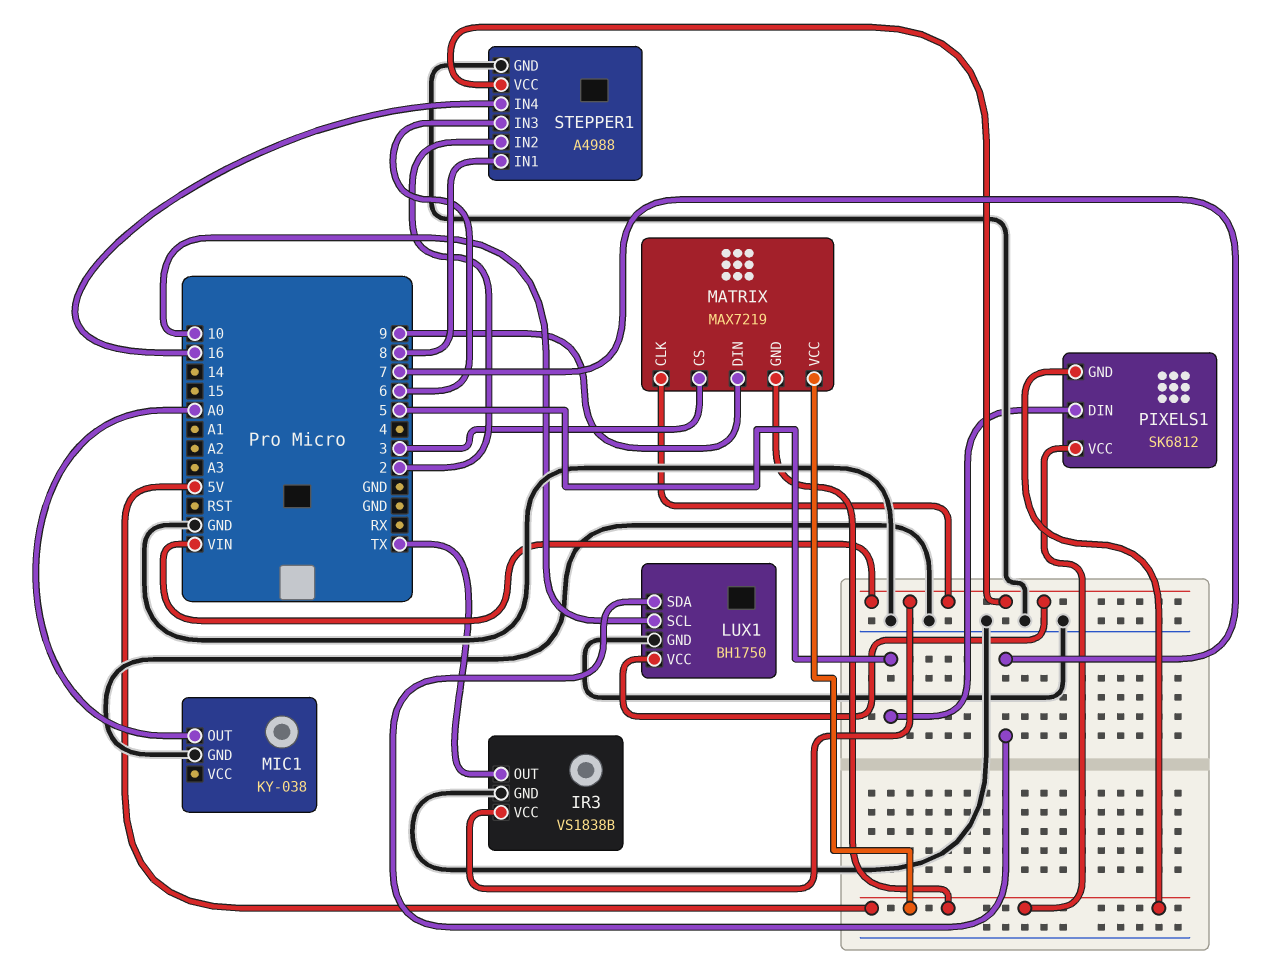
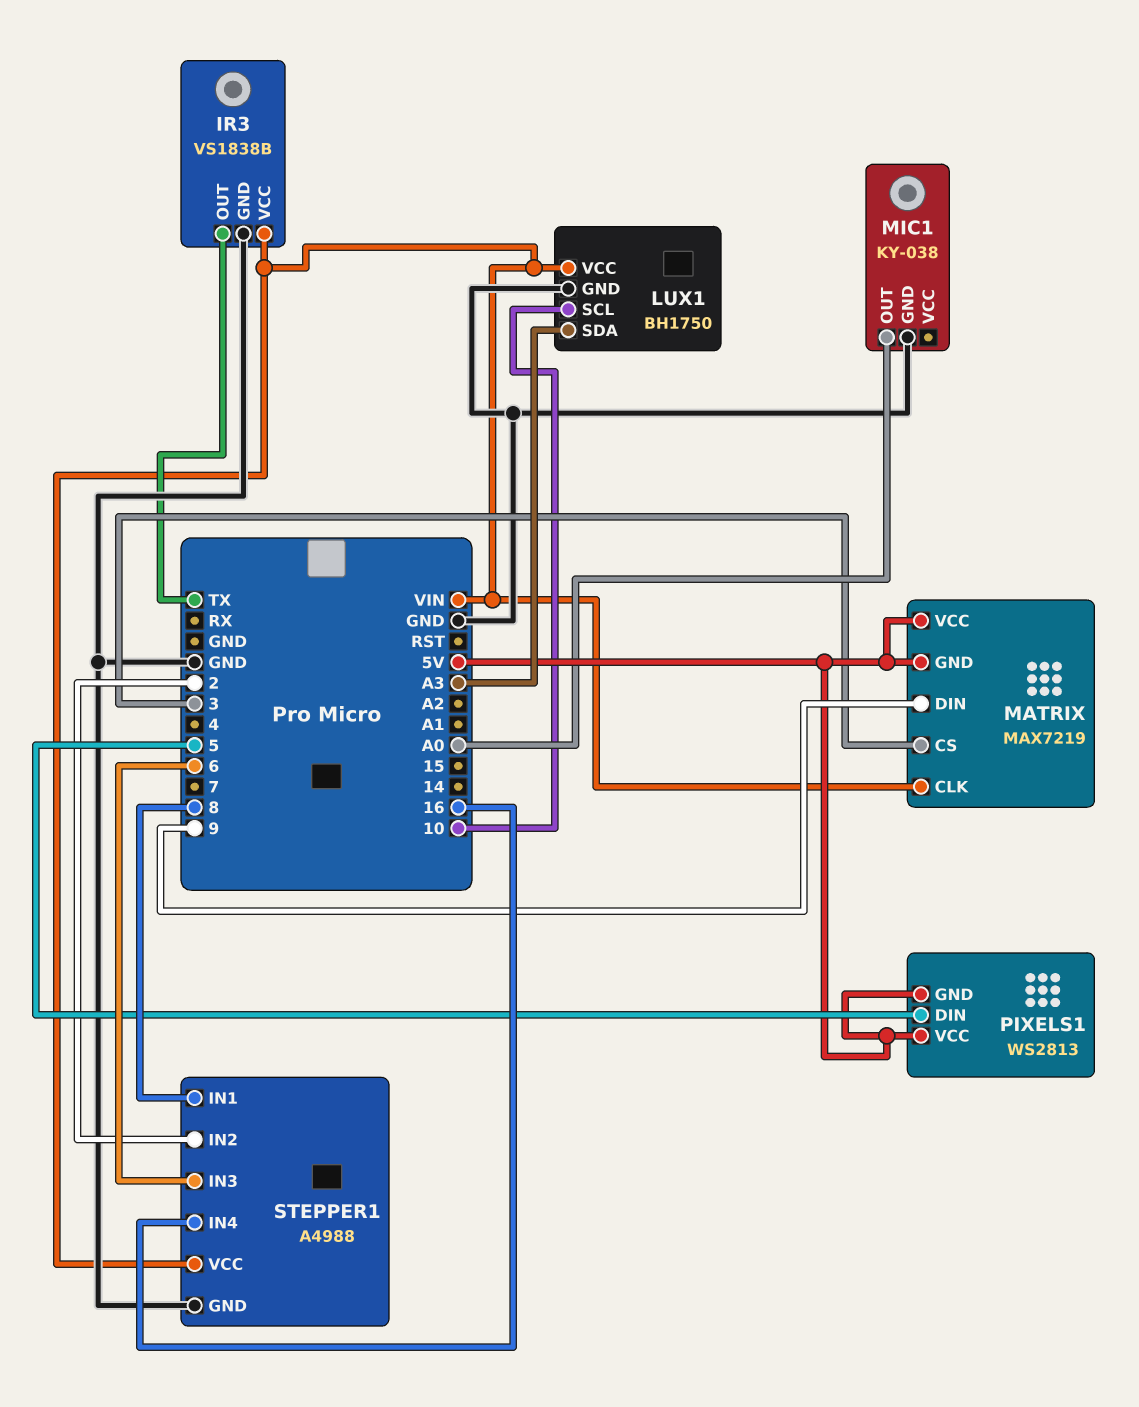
LUX1 pin SDA: 7 -> A3
PIXELS1: SK6812 -> WS2813

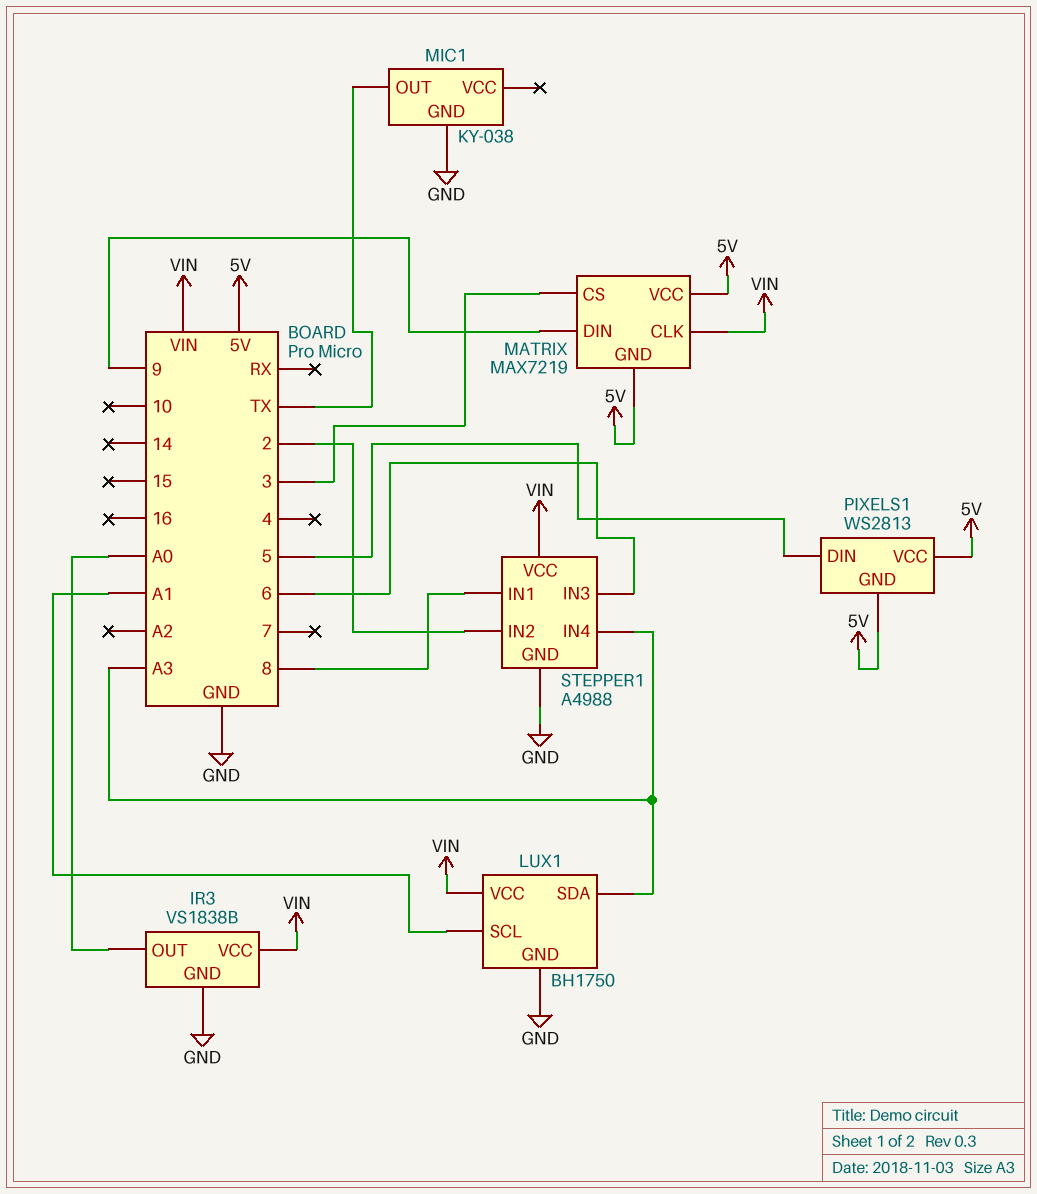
IR3 pin OUT: TX -> A0
LUX1 pin SCL: 10 -> A1
MIC1 pin OUT: A0 -> TX
STEPPER1 pin IN4: 16 -> A3

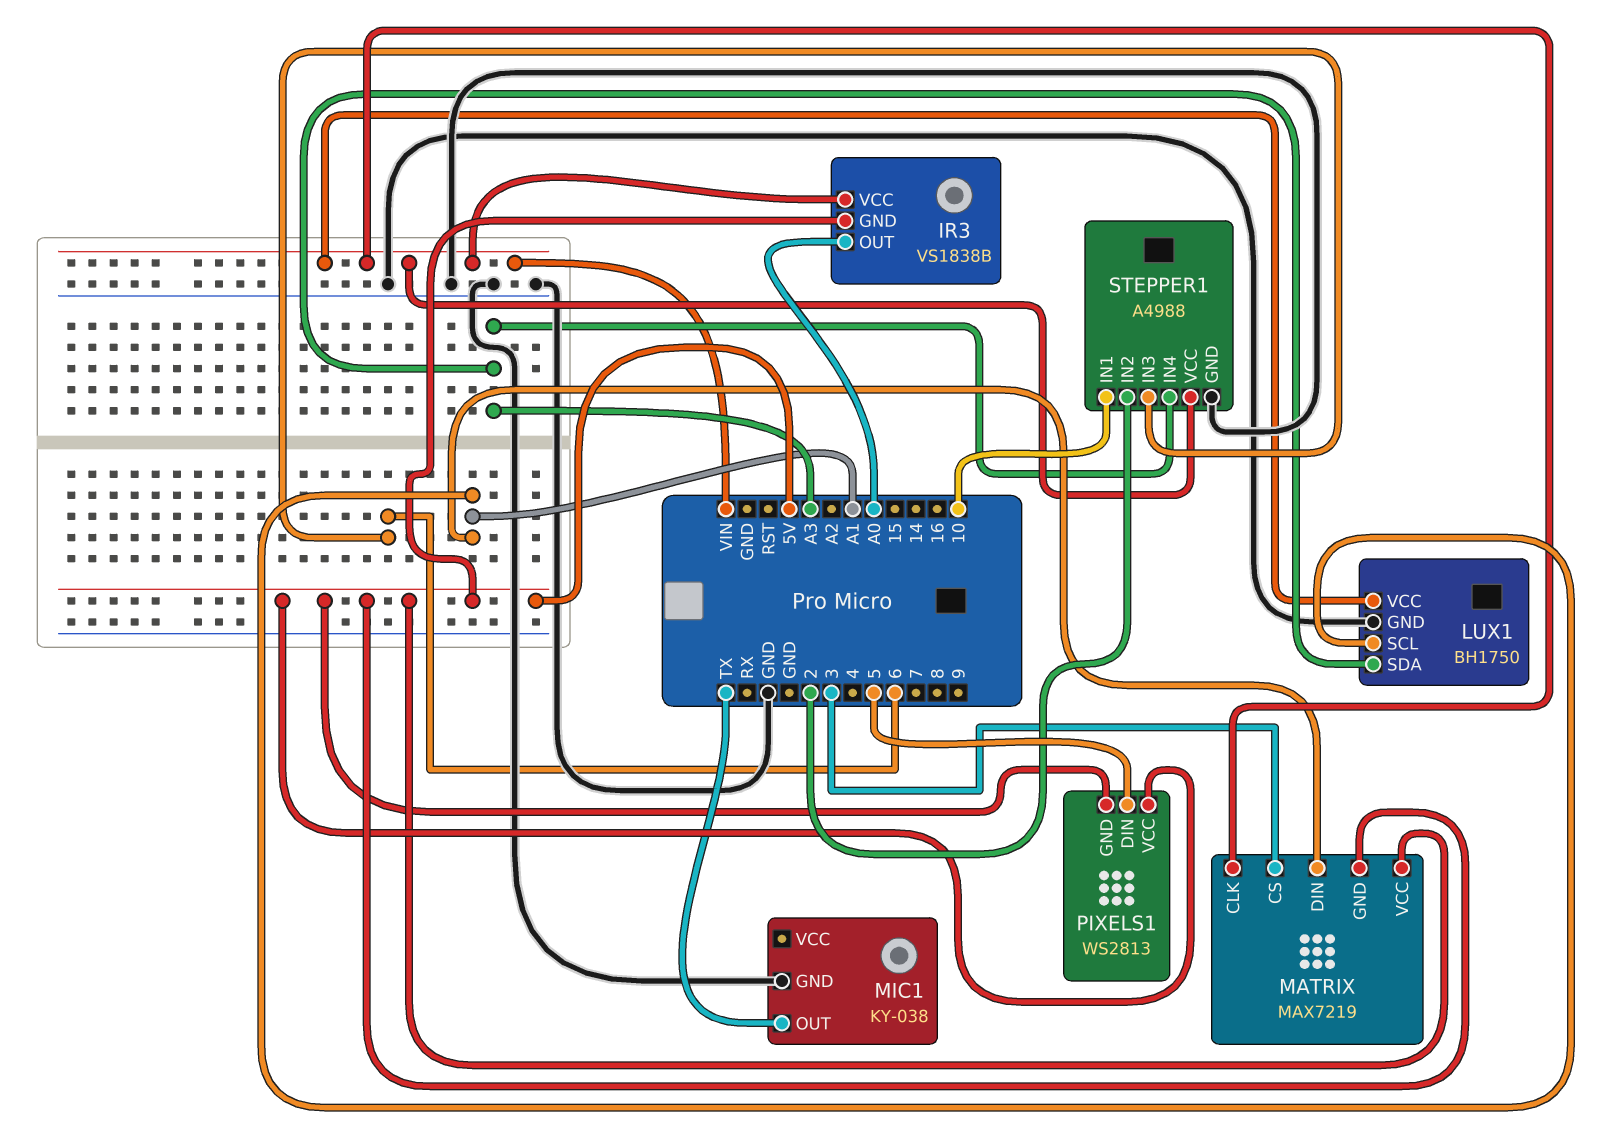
IR3 pin GND: GND -> 5V
MATRIX pin DIN: 9 -> A1
STEPPER1 pin IN1: 8 -> 10

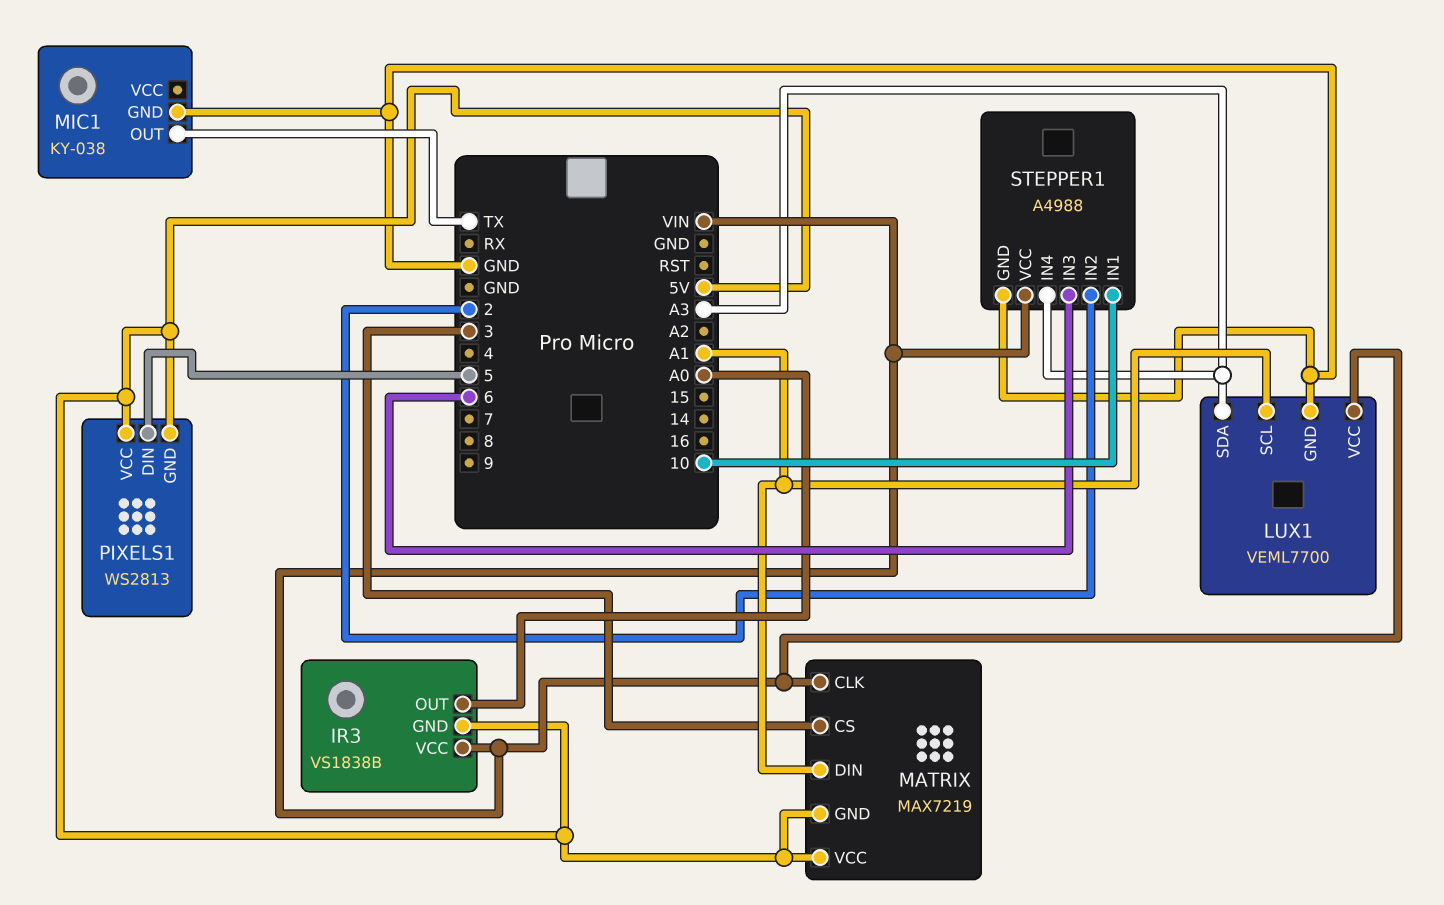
LUX1: BH1750 -> VEML7700

